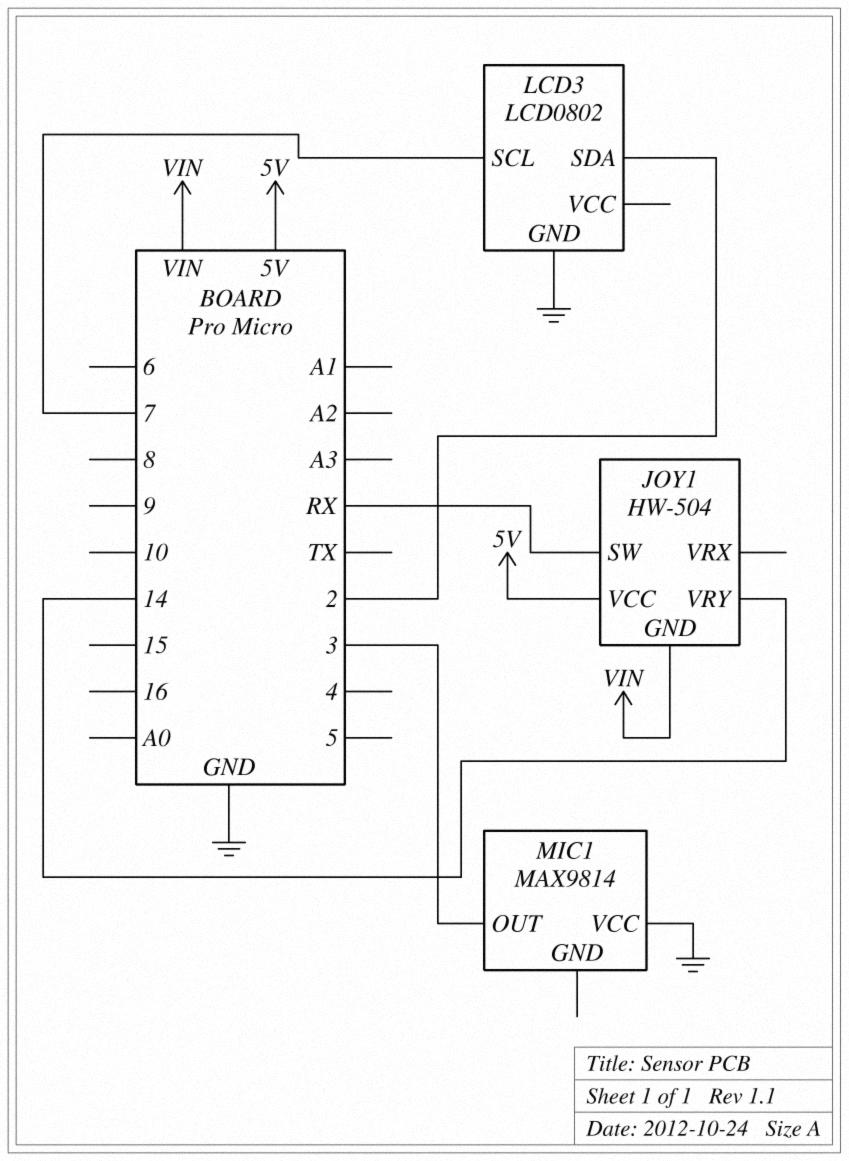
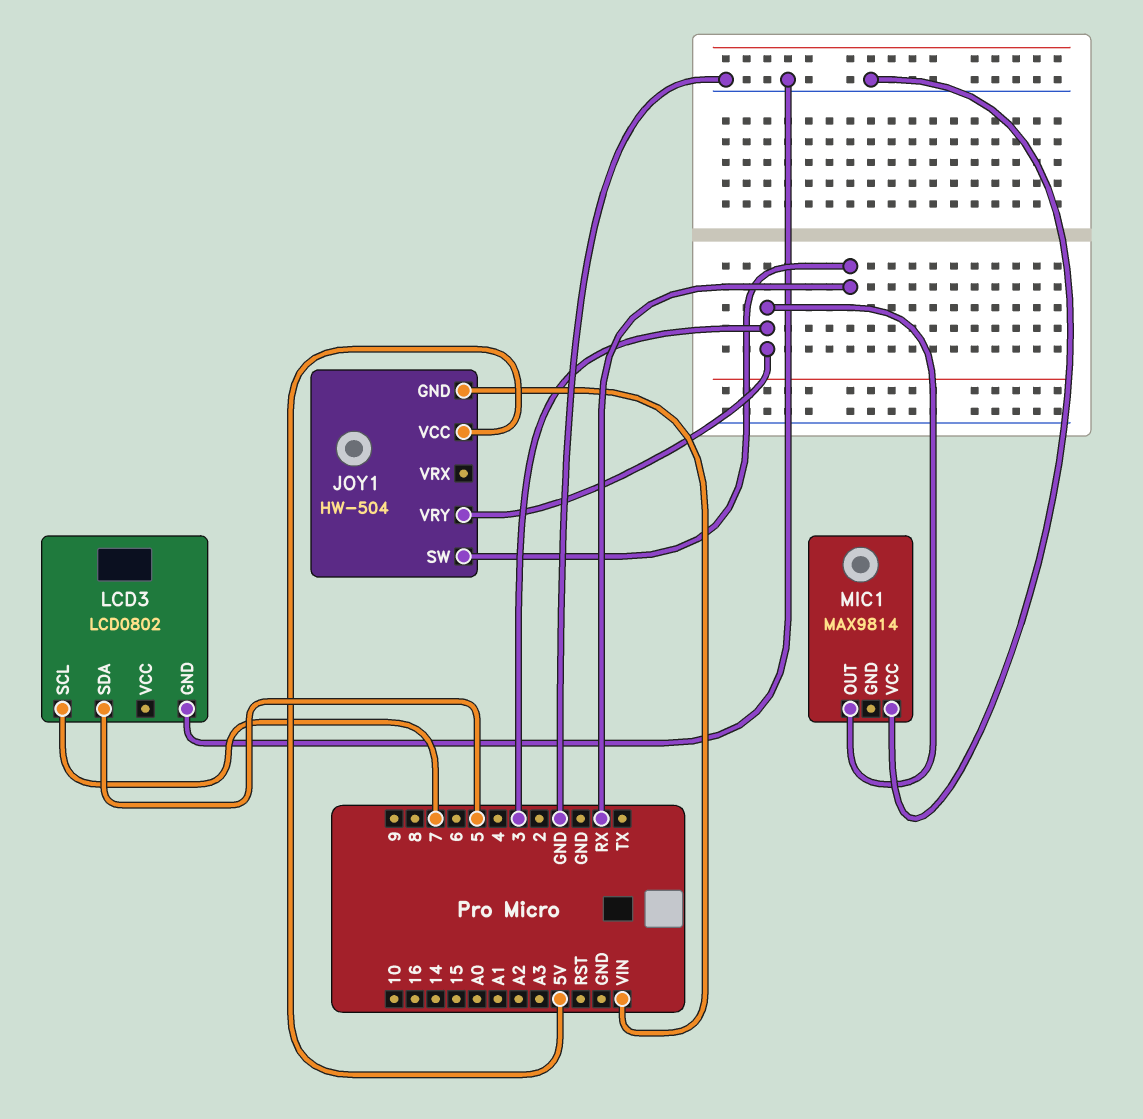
JOY1 pin VRY: 14 -> 3
LCD3 pin SDA: 2 -> 5

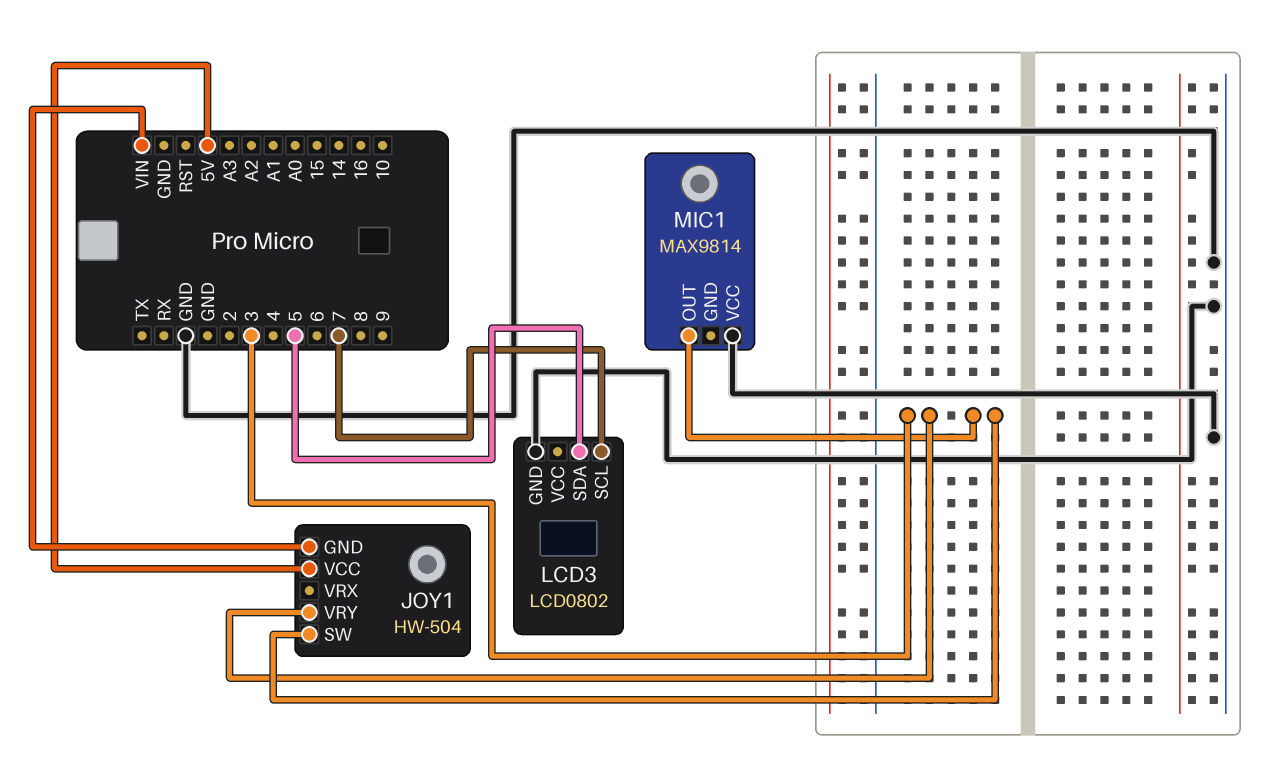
JOY1 pin SW: RX -> 3

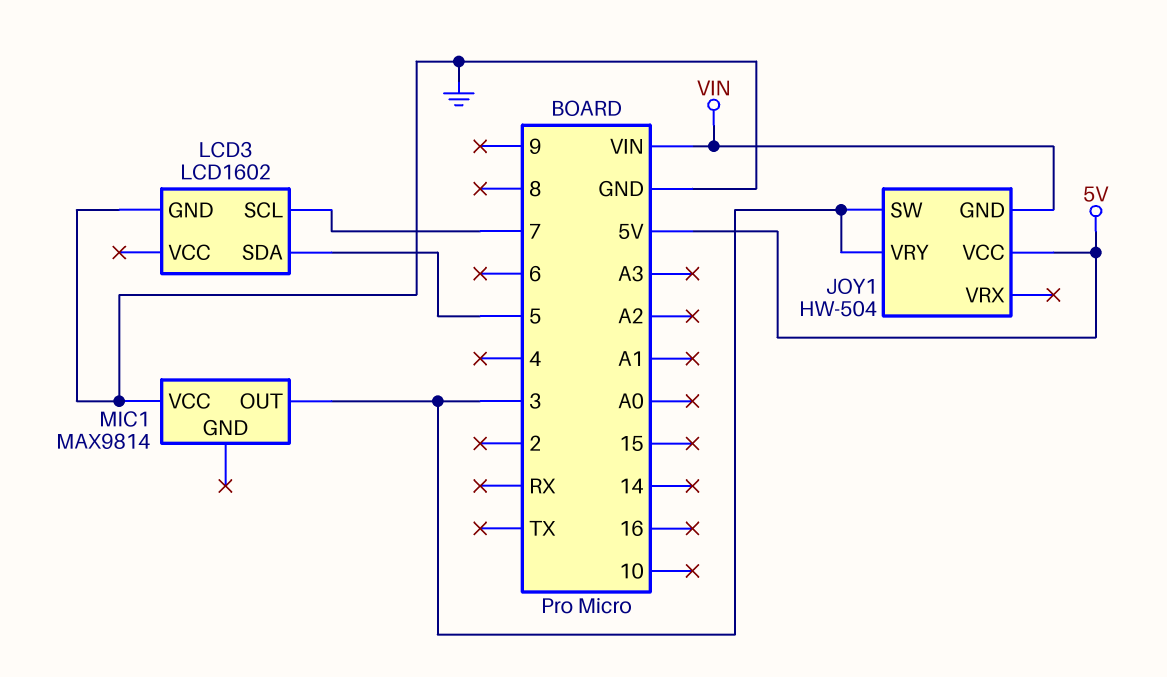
LCD3: LCD0802 -> LCD1602

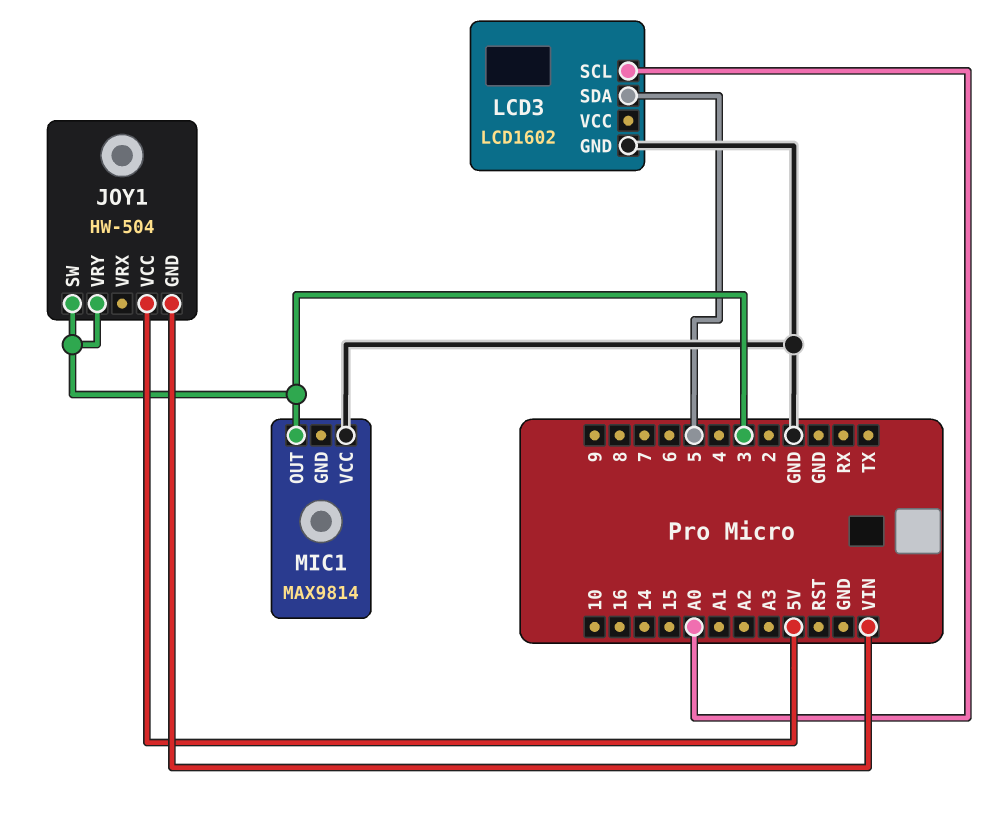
LCD3 pin SCL: 7 -> A0

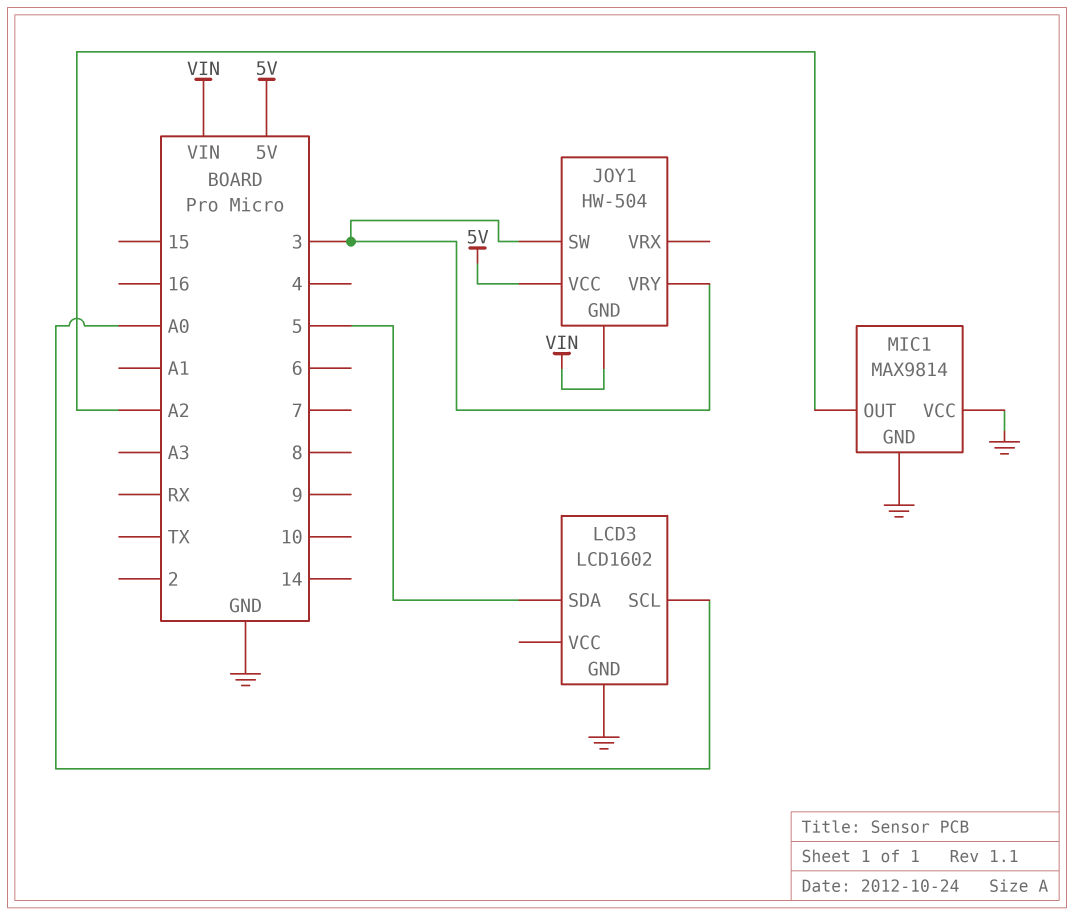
MIC1 pin GND: none -> GND
MIC1 pin OUT: 3 -> A2

